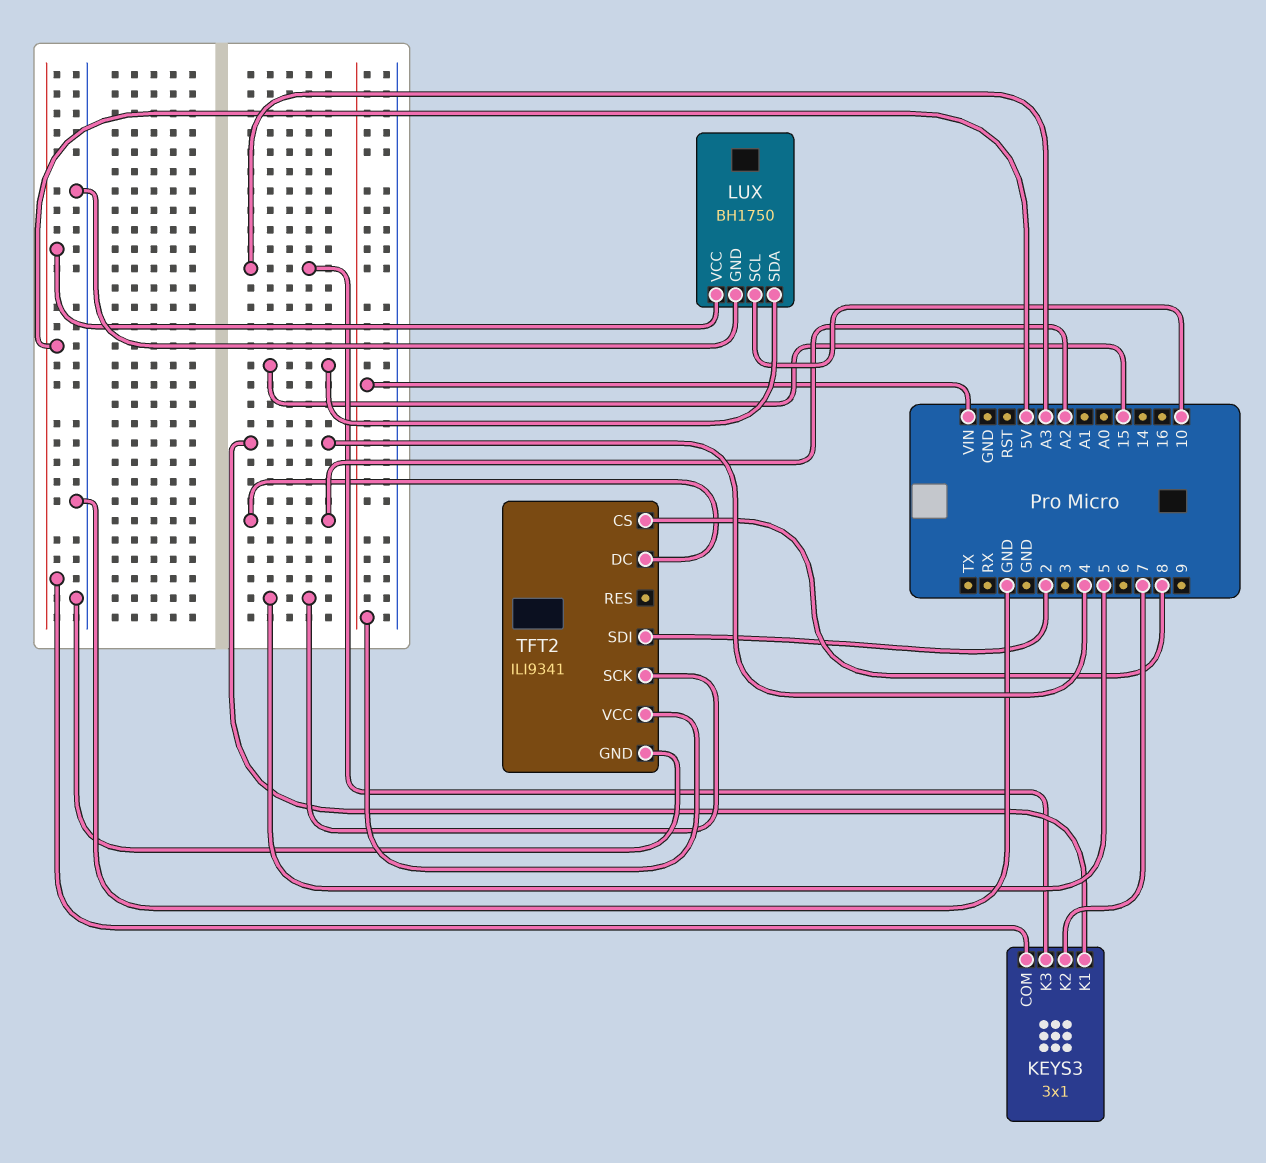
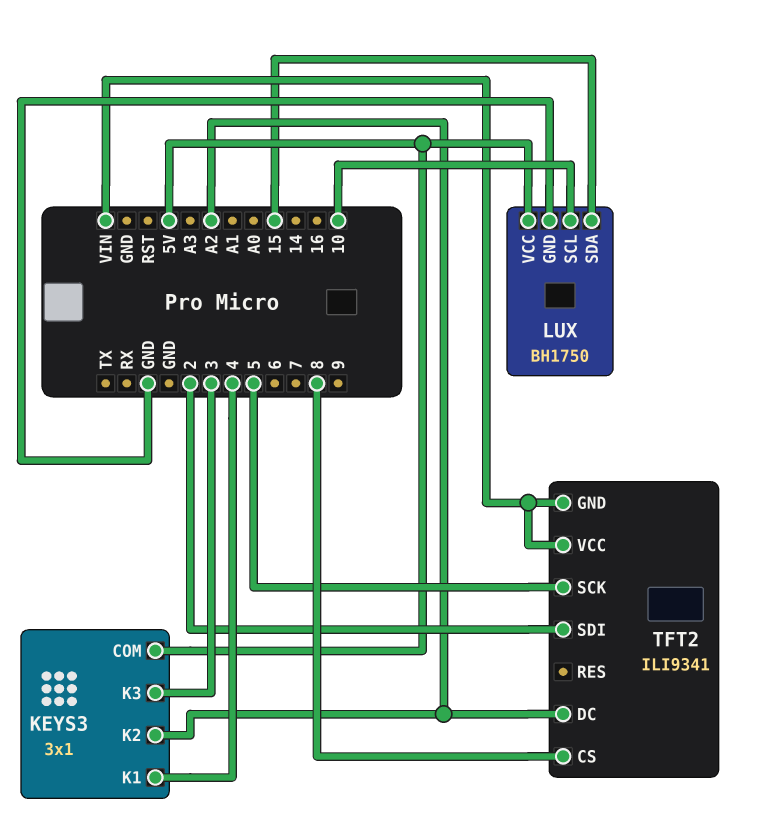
KEYS3 pin K2: 7 -> A2
KEYS3 pin K3: A3 -> 3
TFT2 pin GND: GND -> VIN

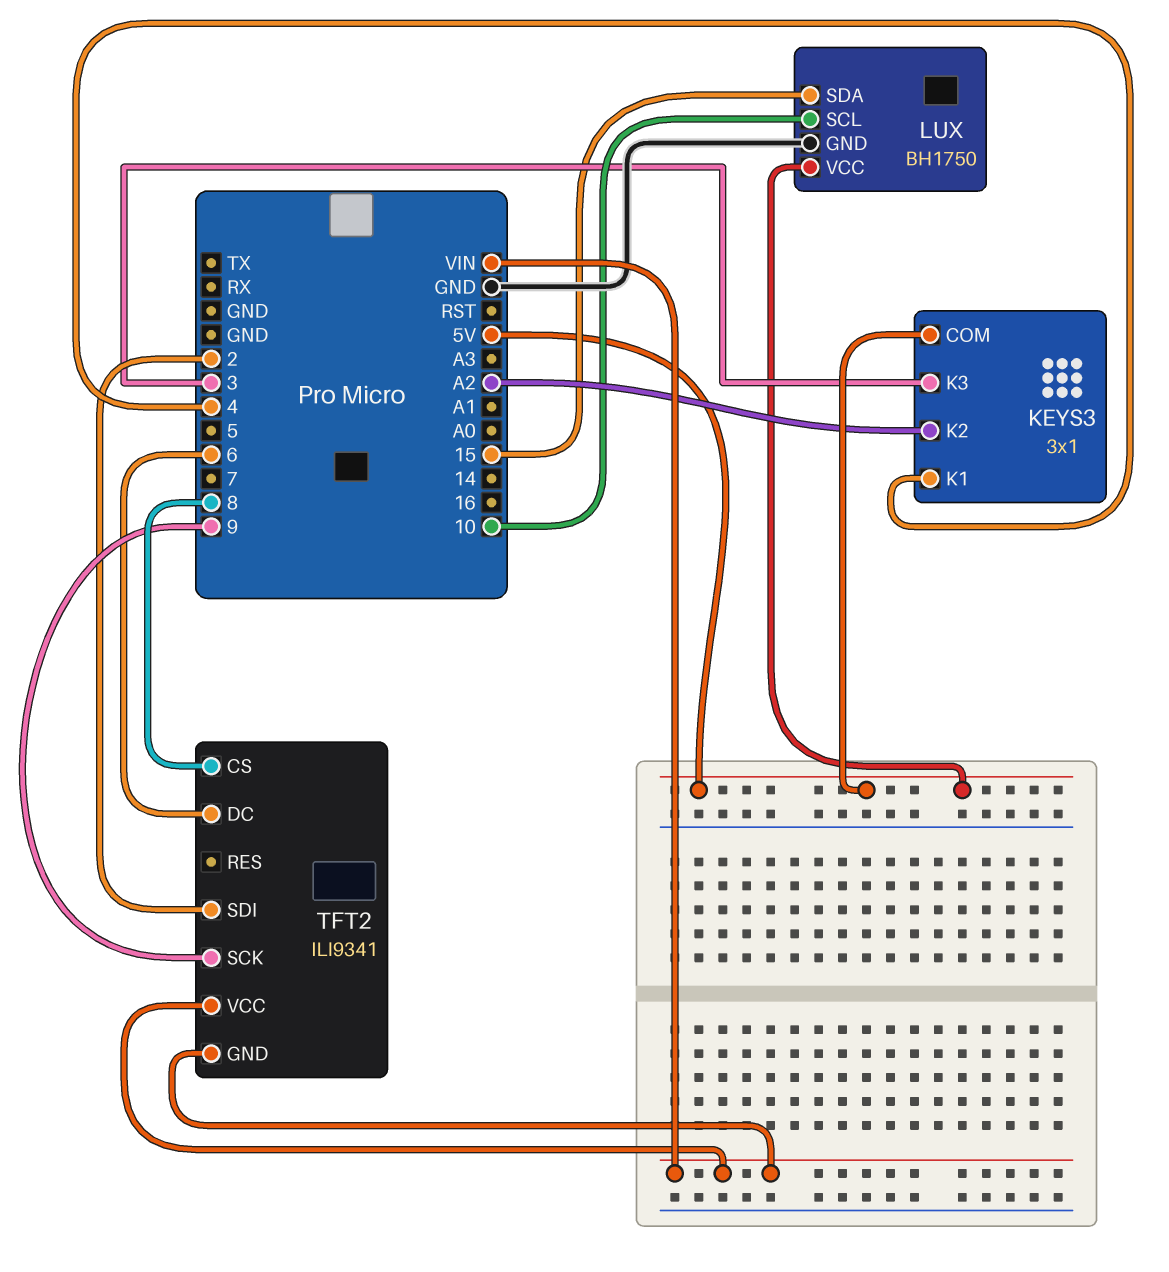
TFT2 pin DC: A2 -> 6
TFT2 pin SCK: 5 -> 9

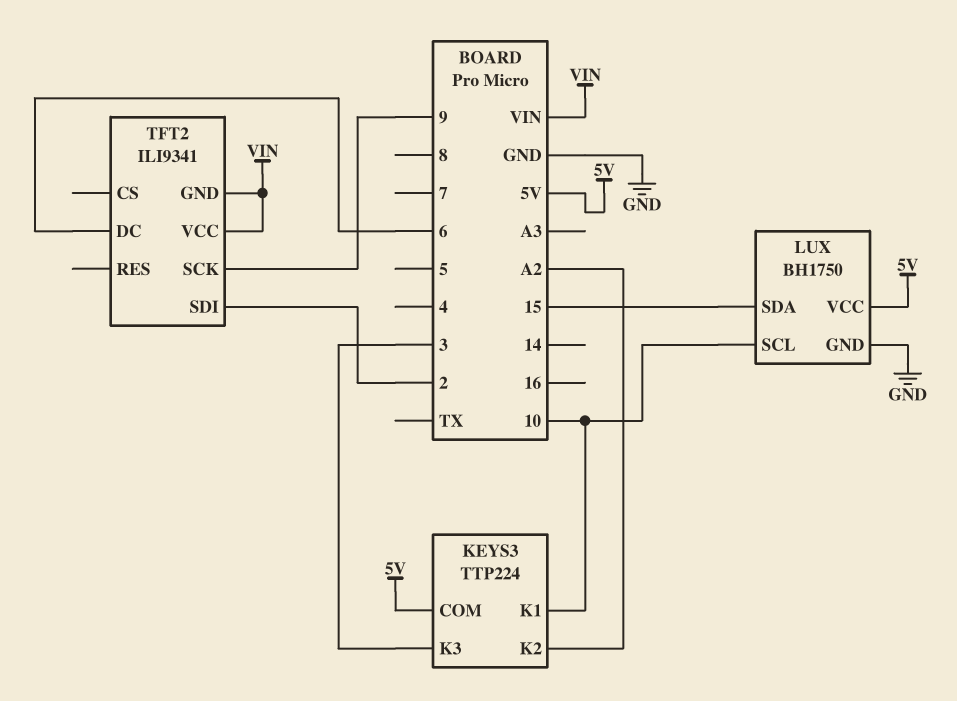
KEYS3: 3x1 -> TTP224
KEYS3 pin K1: 4 -> 10
TFT2 pin CS: 8 -> none

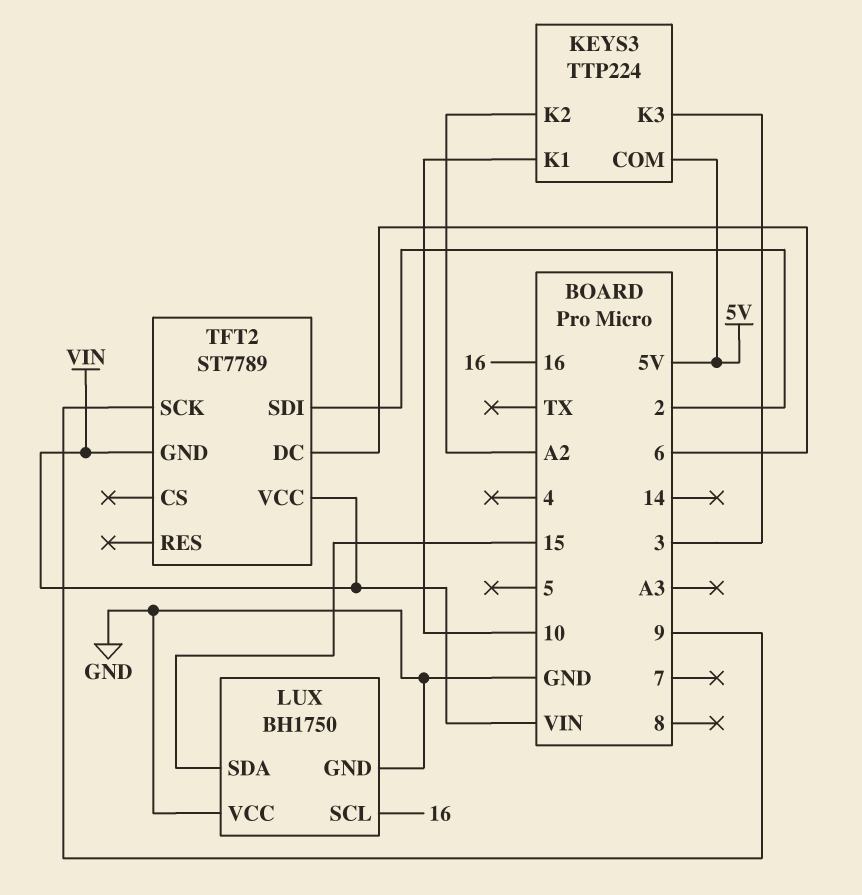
LUX pin SCL: 10 -> 16
LUX pin VCC: 5V -> GND
TFT2: ILI9341 -> ST7789

